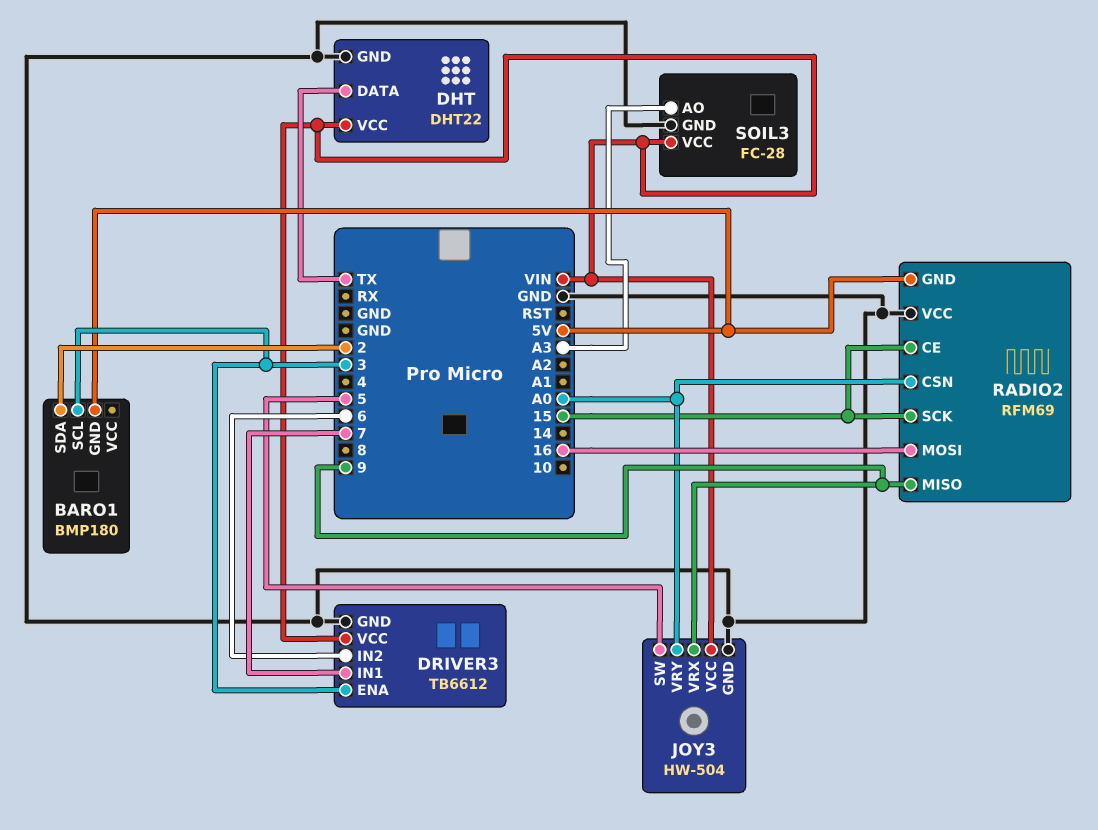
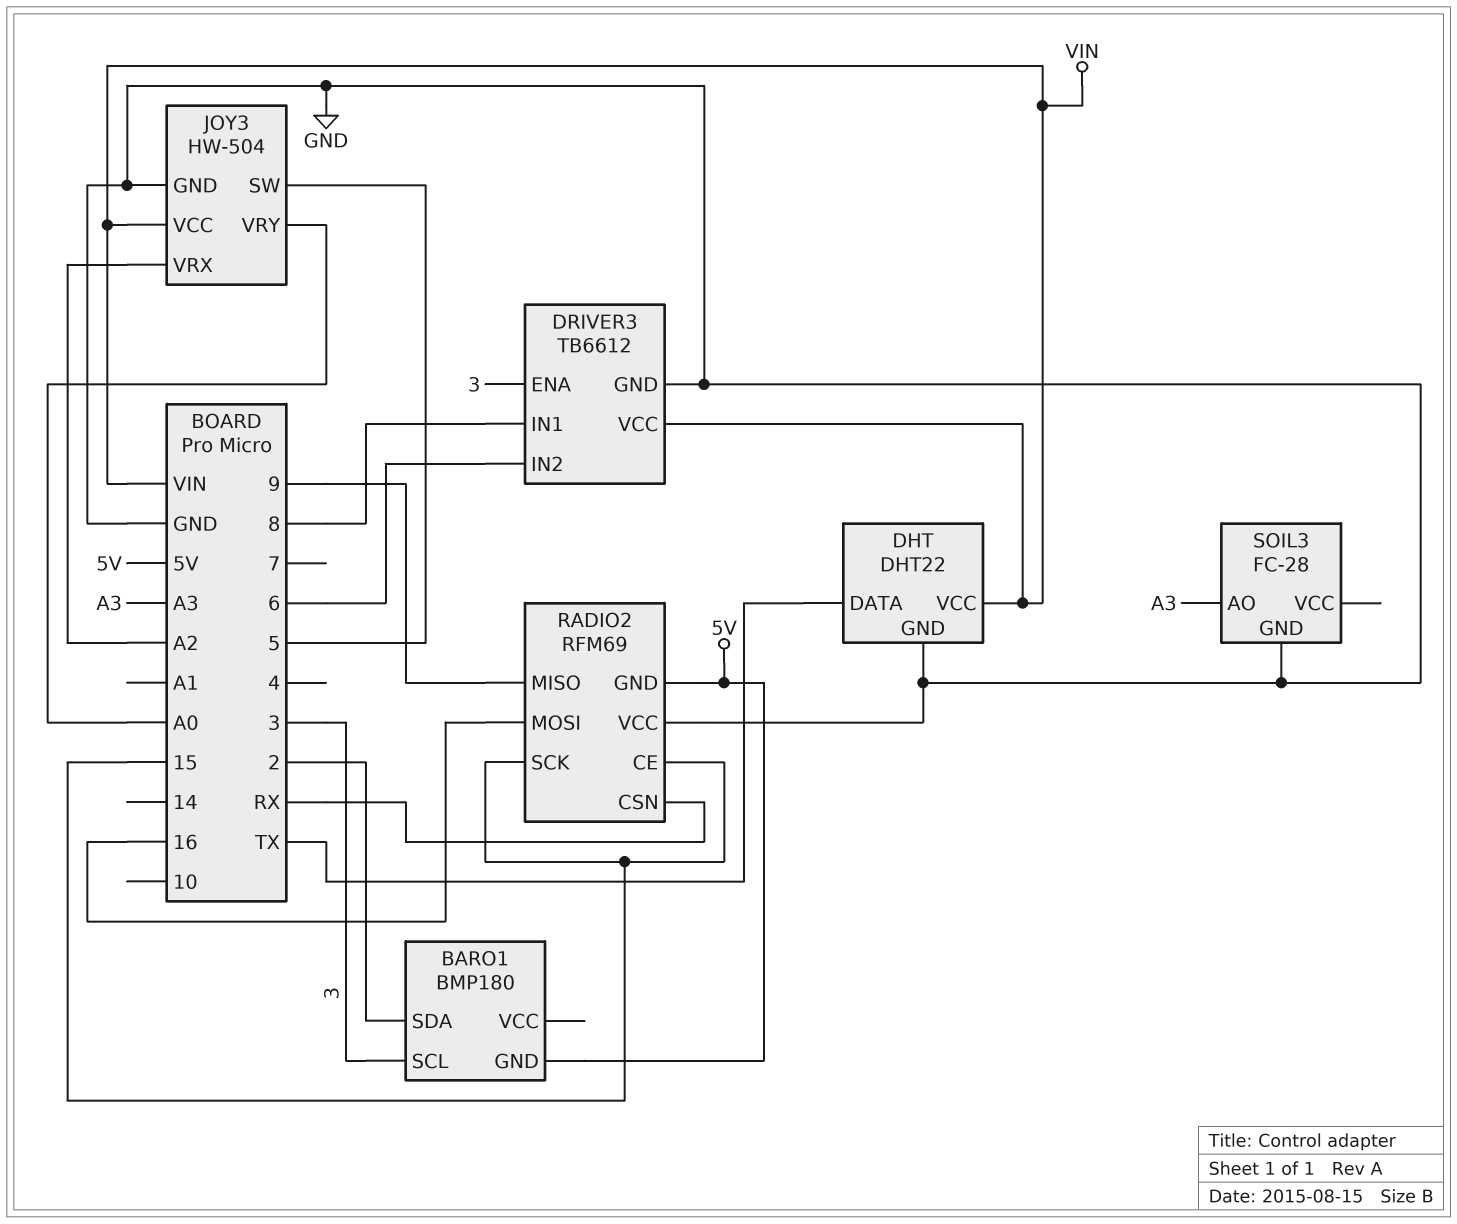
DRIVER3 pin IN1: 7 -> 8
JOY3 pin VRX: 9 -> A2
RADIO2 pin CSN: A0 -> RX
SOIL3 pin VCC: VIN -> none

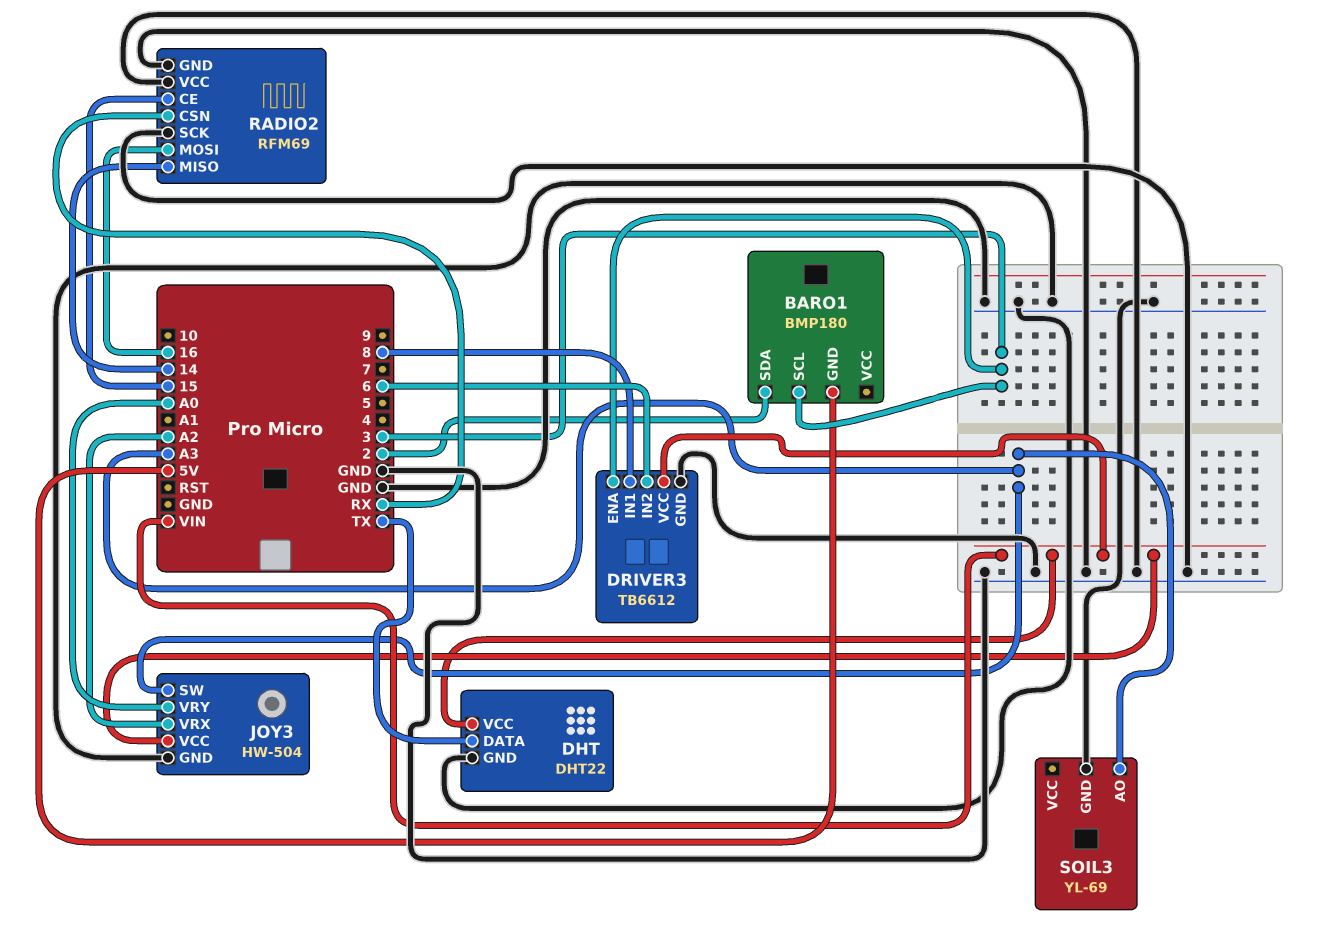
JOY3 pin SW: 5 -> A3
RADIO2 pin GND: 5V -> GND
RADIO2 pin MISO: 9 -> 14
RADIO2 pin SCK: 15 -> GND
SOIL3: FC-28 -> YL-69

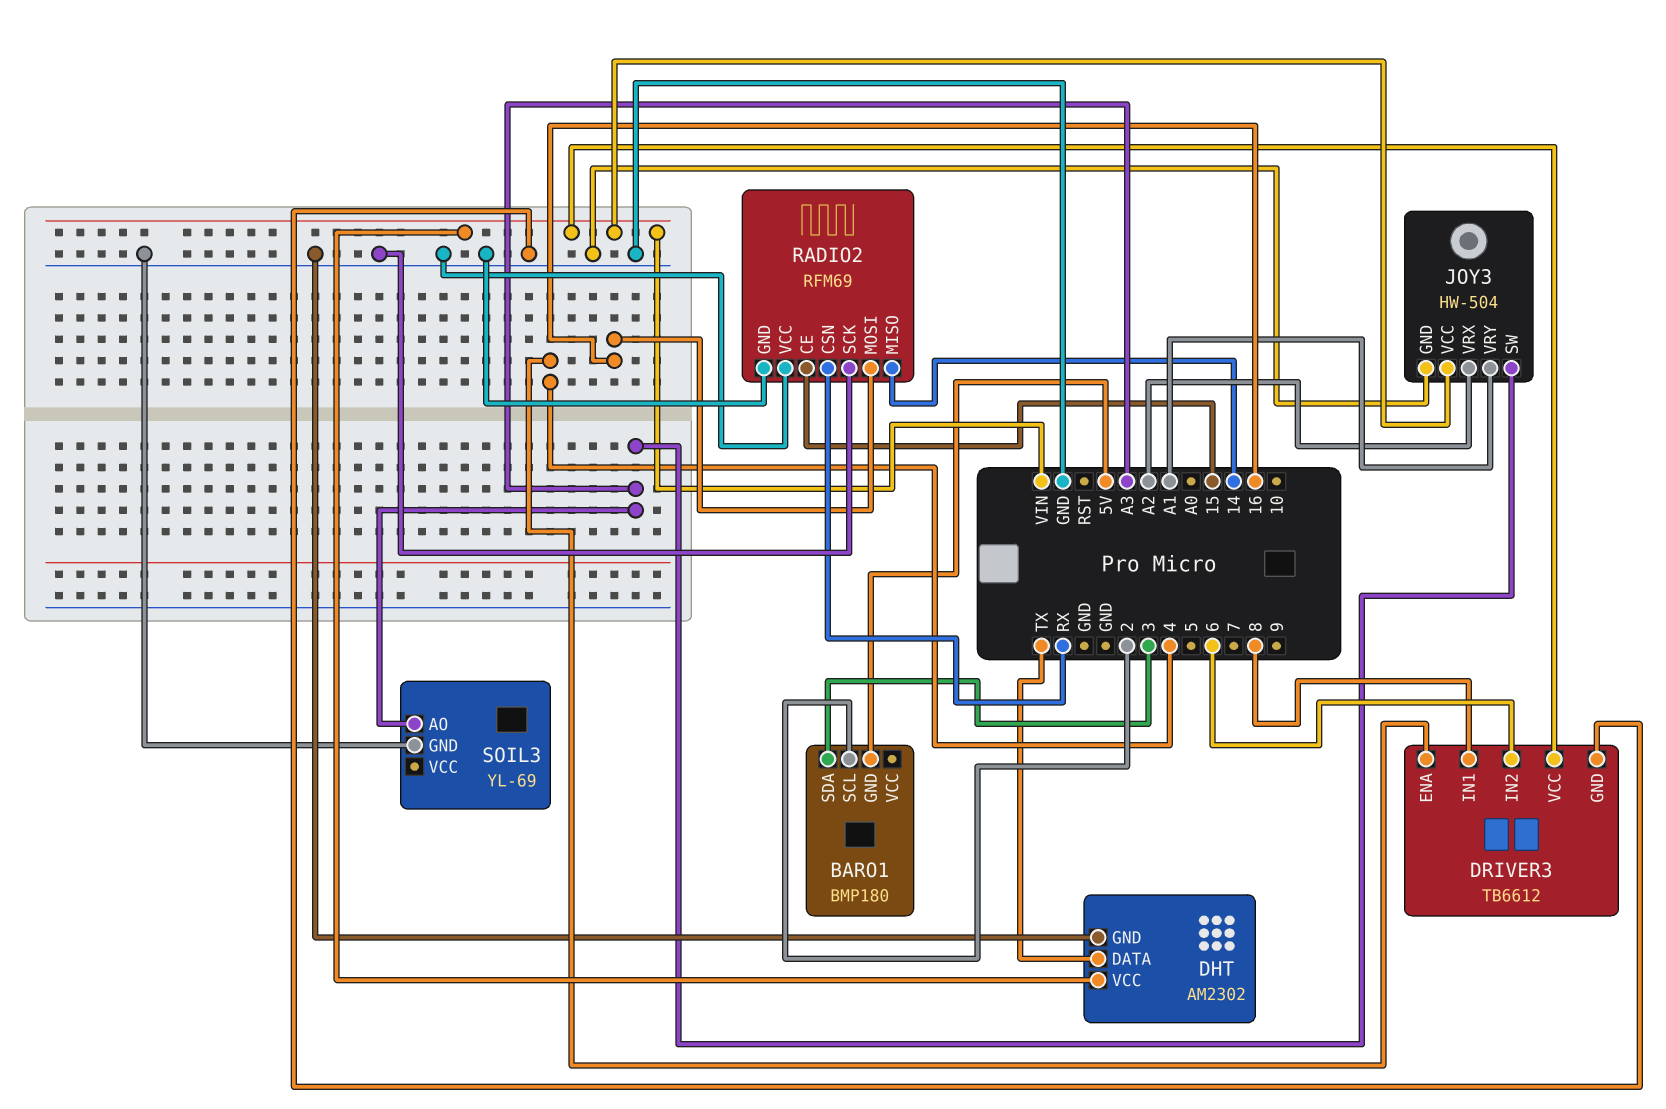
BARO1 pin SCL: 3 -> 2
BARO1 pin SDA: 2 -> 3
DHT: DHT22 -> AM2302
DRIVER3 pin ENA: 3 -> 4
JOY3 pin VRY: A0 -> A1

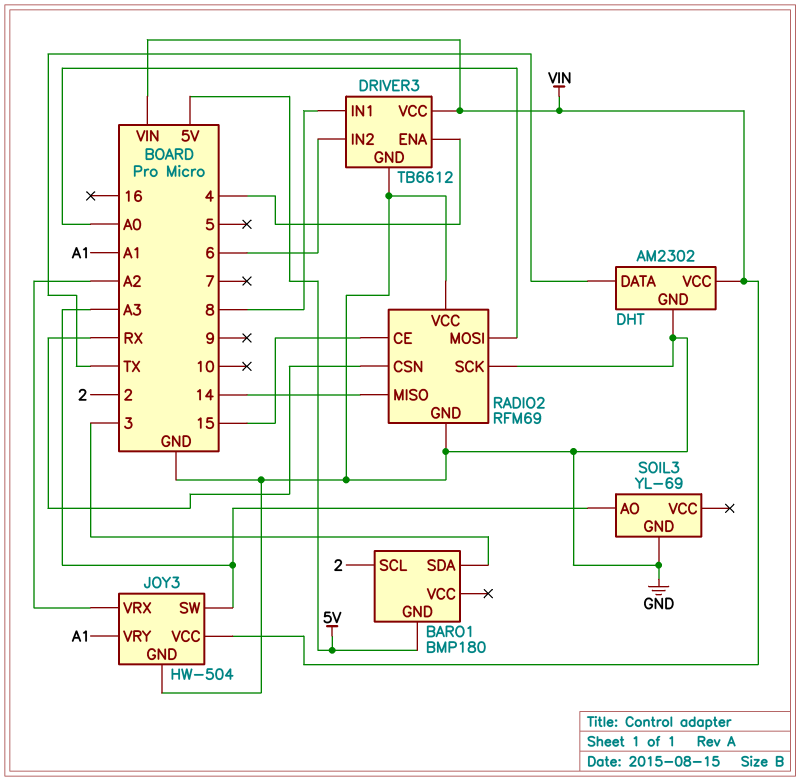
RADIO2 pin MOSI: 16 -> A0

